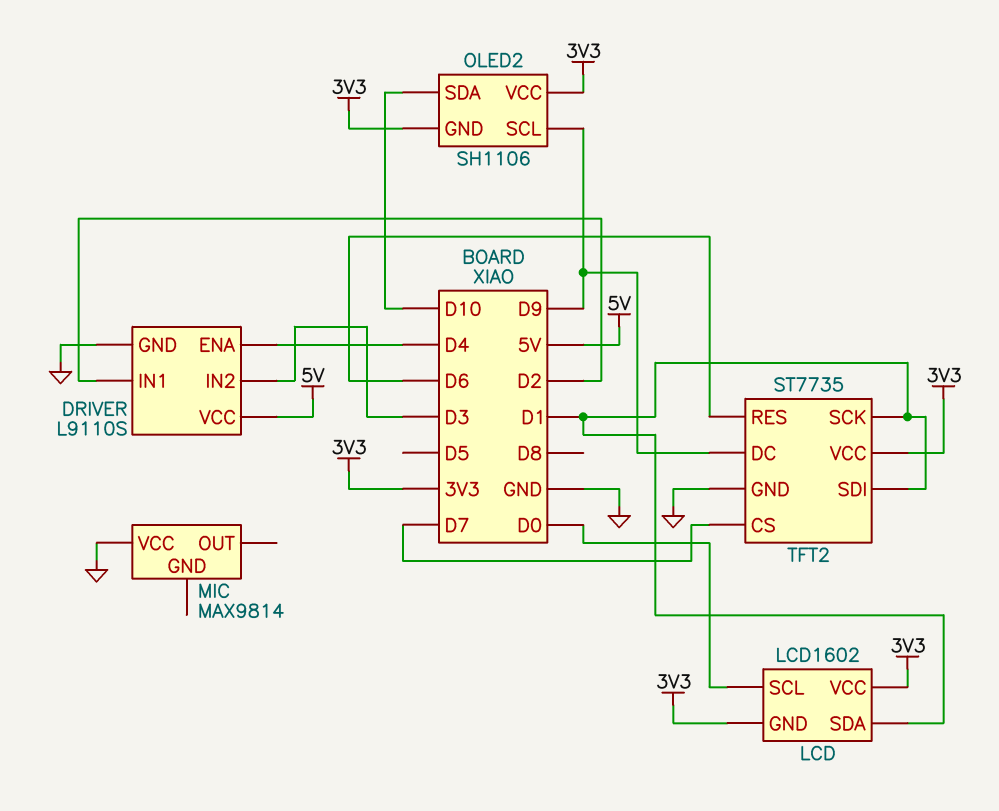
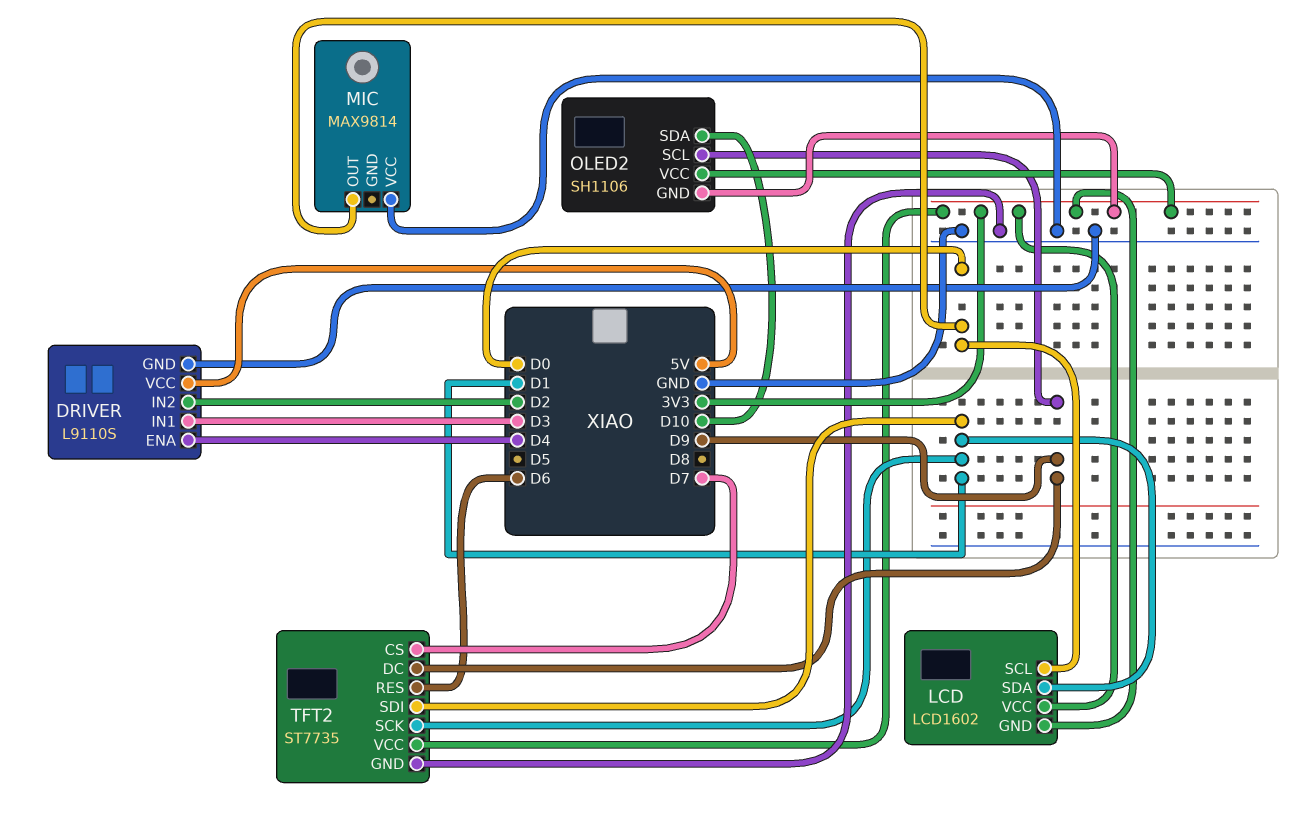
DRIVER pin IN1: D2 -> D3
DRIVER pin IN2: D3 -> D2
MIC pin OUT: none -> D0

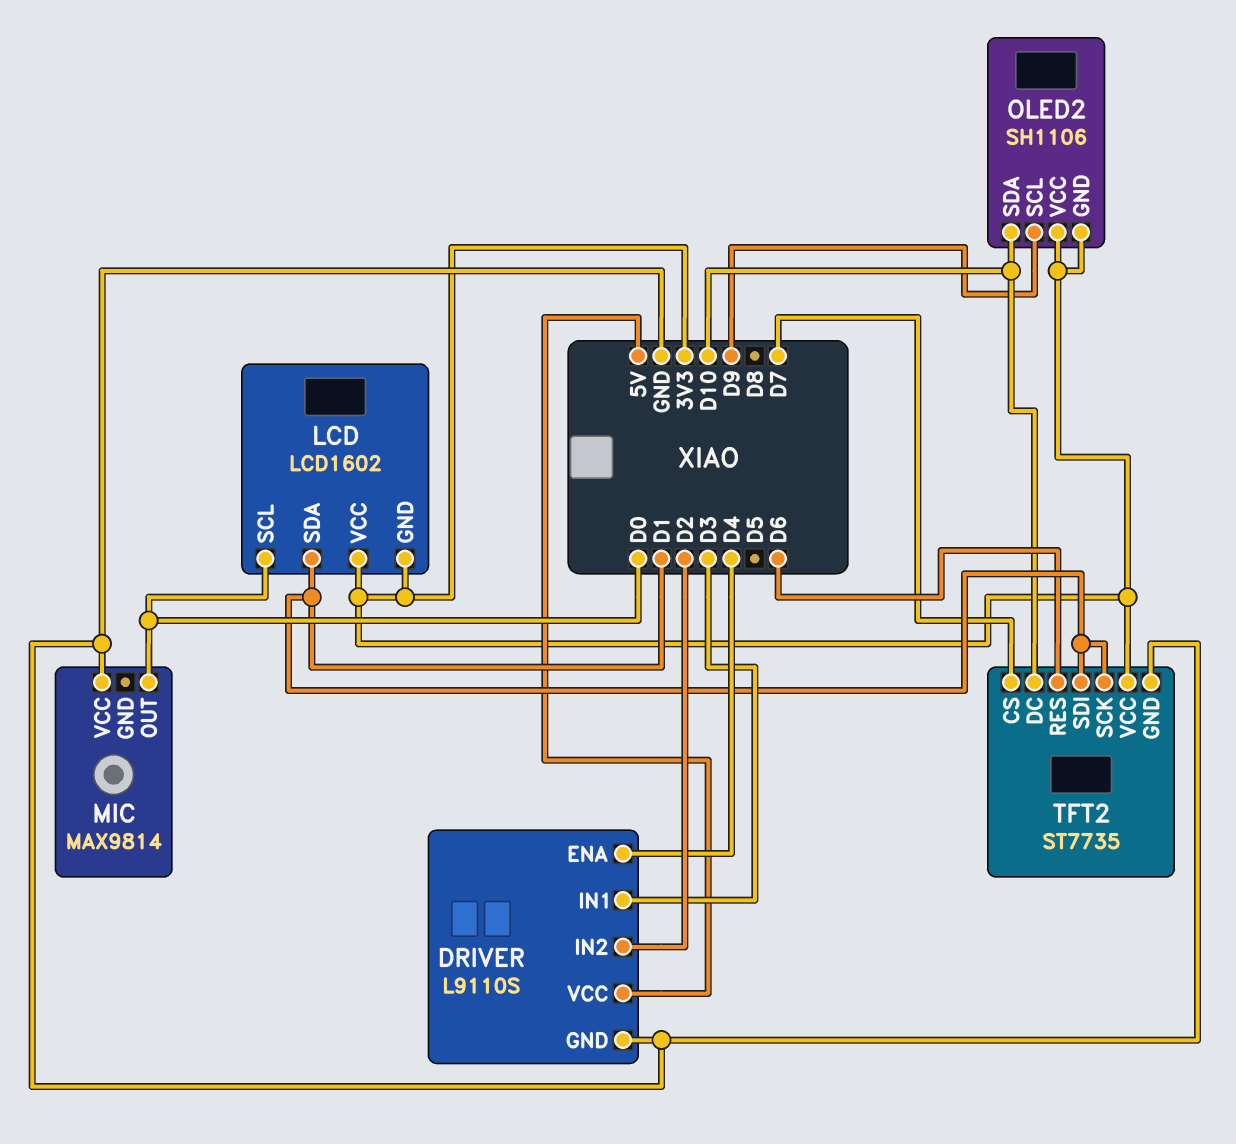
TFT2 pin DC: D9 -> D10

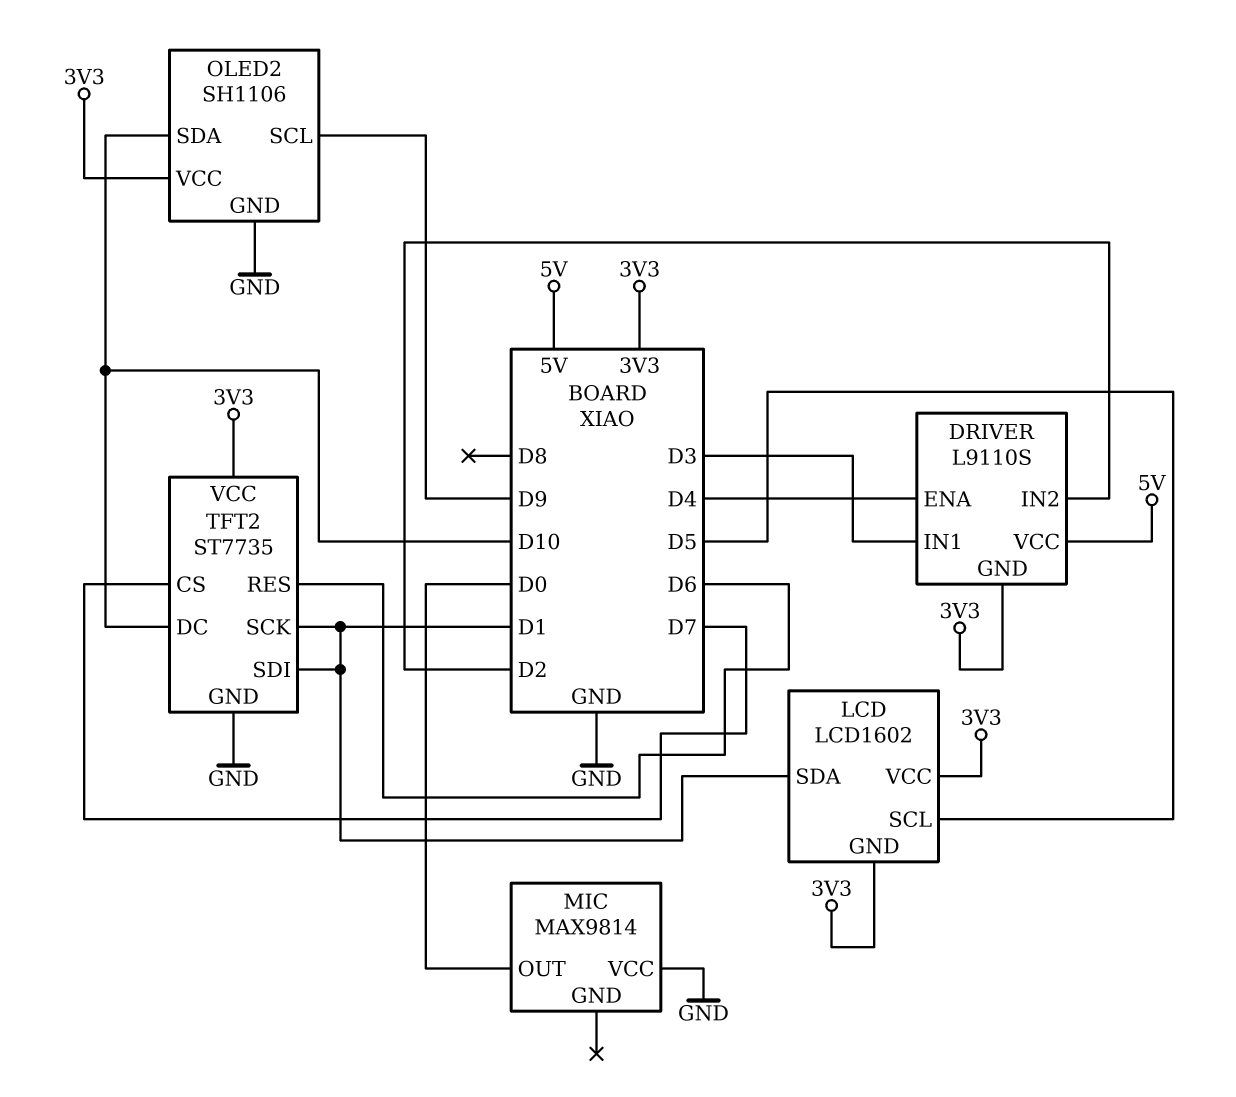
DRIVER pin GND: GND -> 3V3
LCD pin SCL: D0 -> D5
OLED2 pin GND: 3V3 -> GND

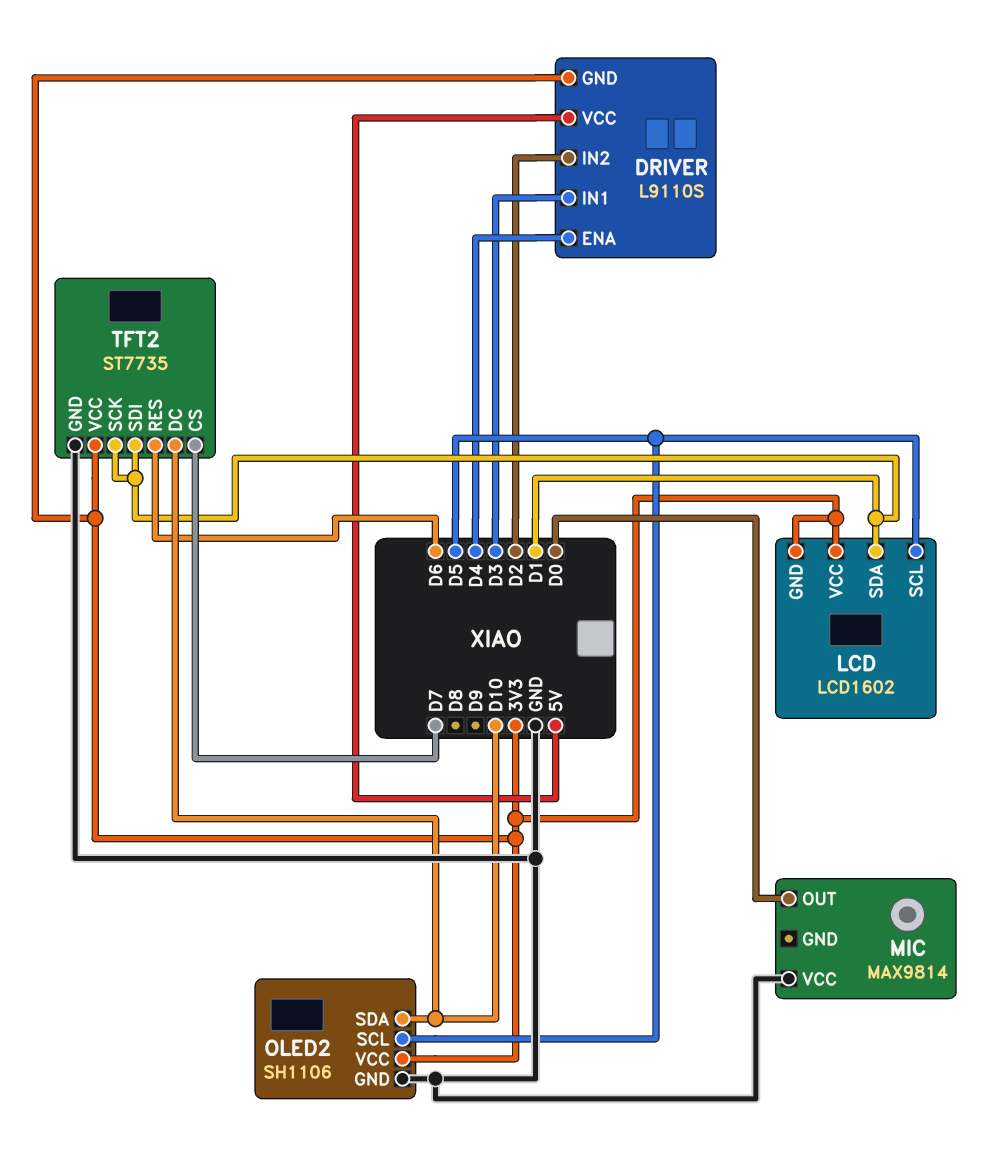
OLED2 pin SCL: D9 -> D5

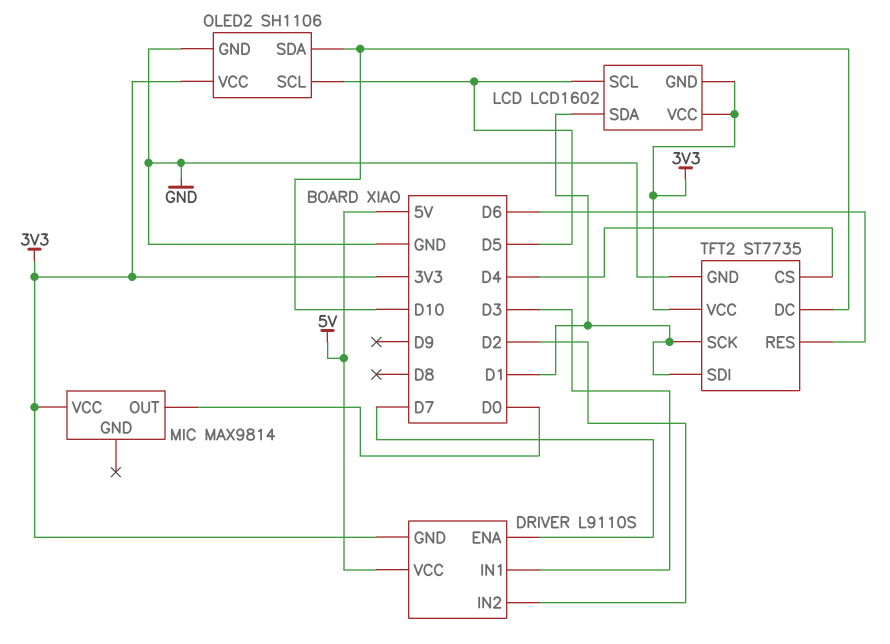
DRIVER pin ENA: D4 -> D7
MIC pin VCC: GND -> 3V3
TFT2 pin CS: D7 -> D4

